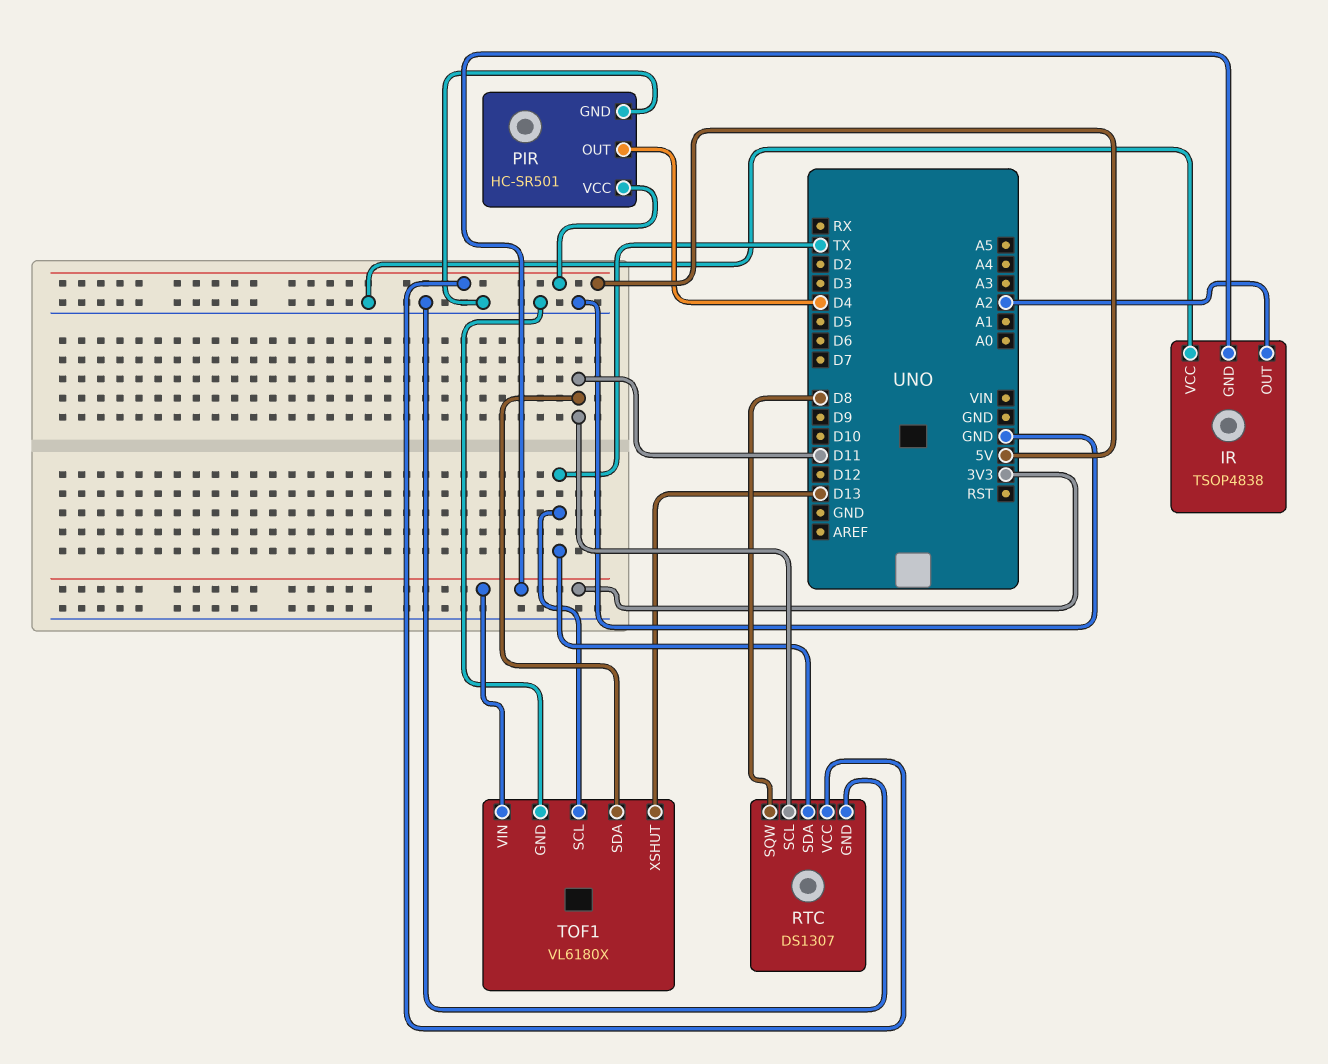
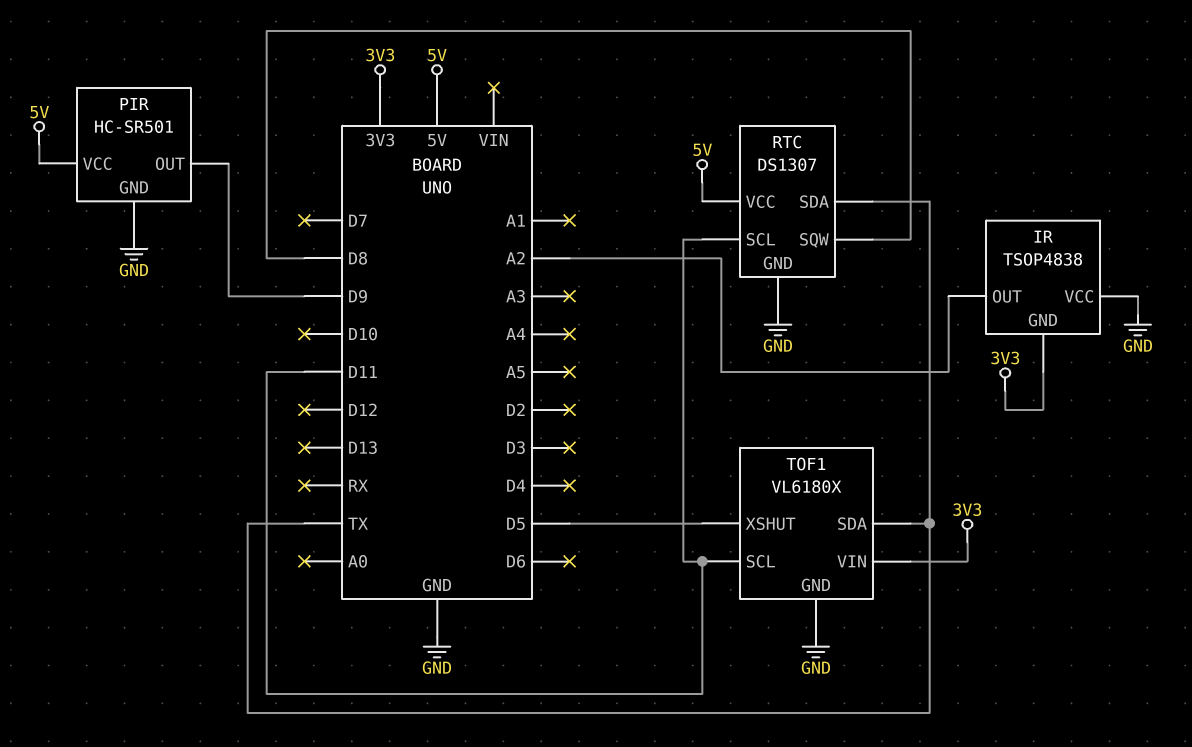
PIR pin OUT: D4 -> D9
TOF1 pin SCL: TX -> D11
TOF1 pin SDA: D11 -> TX
TOF1 pin XSHUT: D13 -> D5

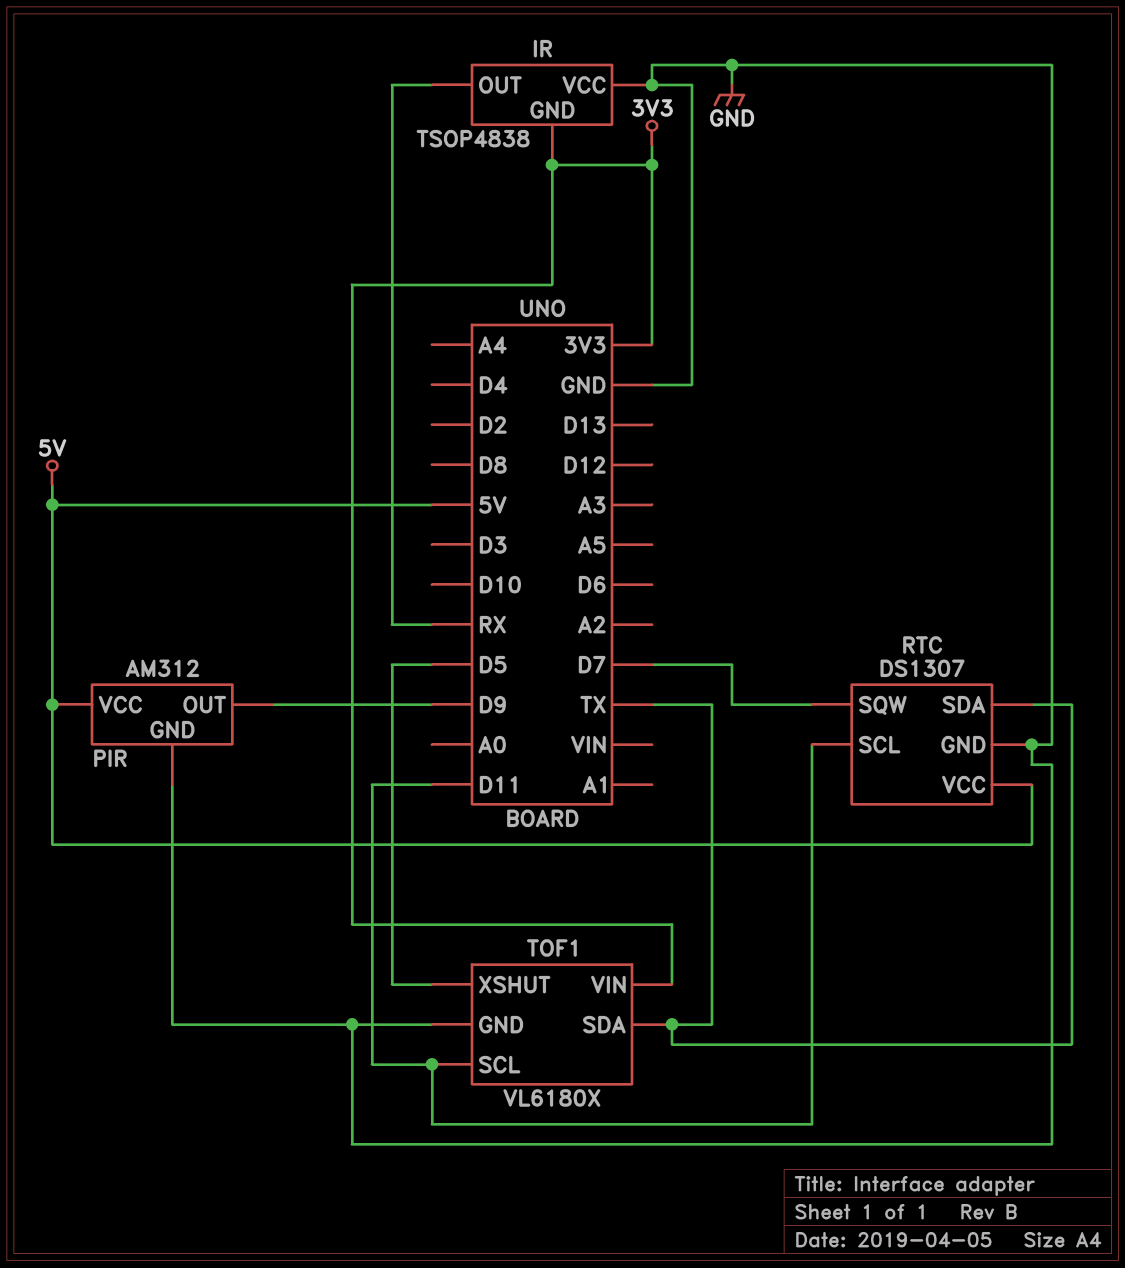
IR pin OUT: A2 -> RX
PIR: HC-SR501 -> AM312
RTC pin SQW: D8 -> D7

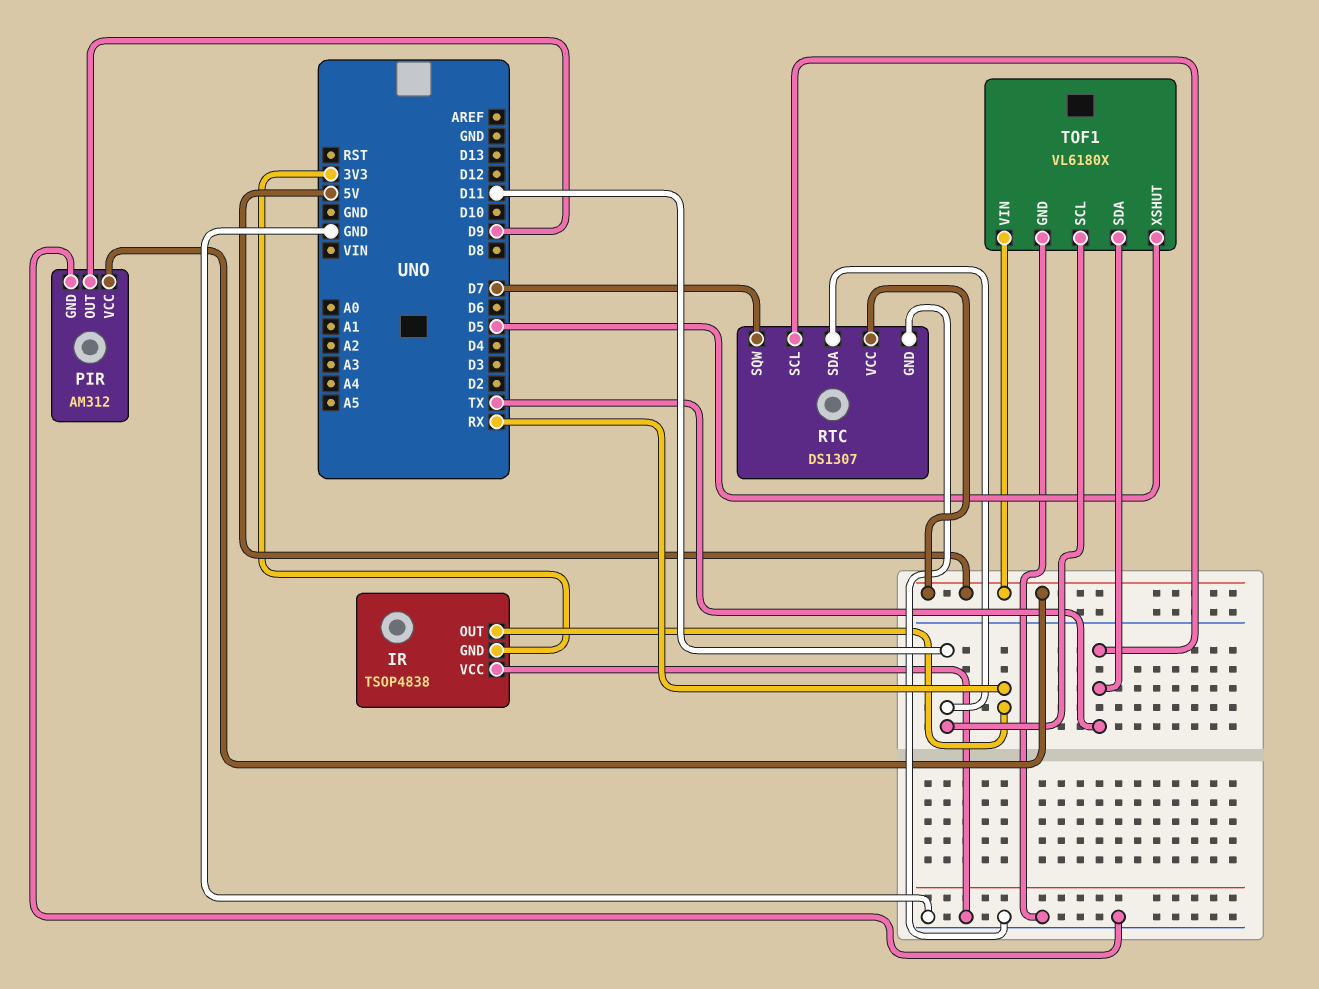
RTC pin SCL: D11 -> TX
RTC pin SDA: TX -> D11
TOF1 pin VIN: 3V3 -> 5V

